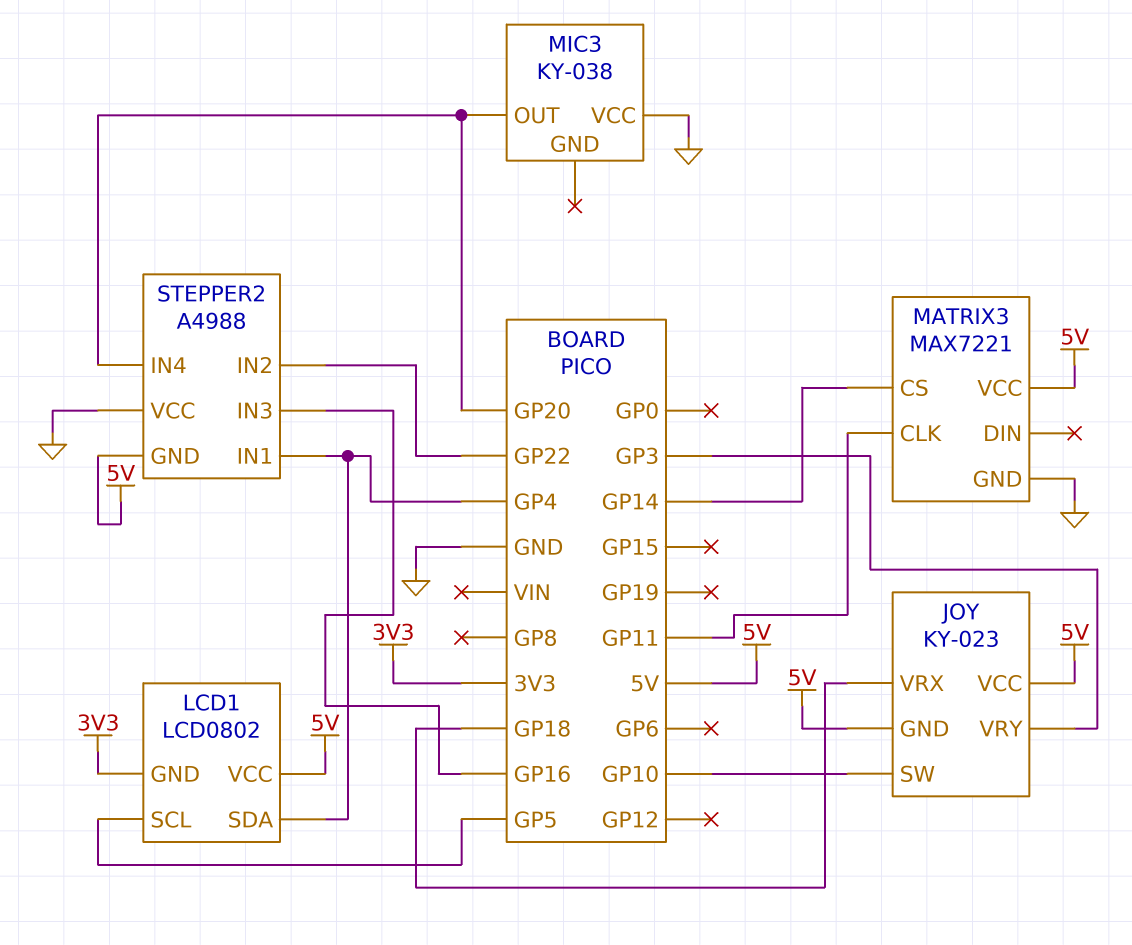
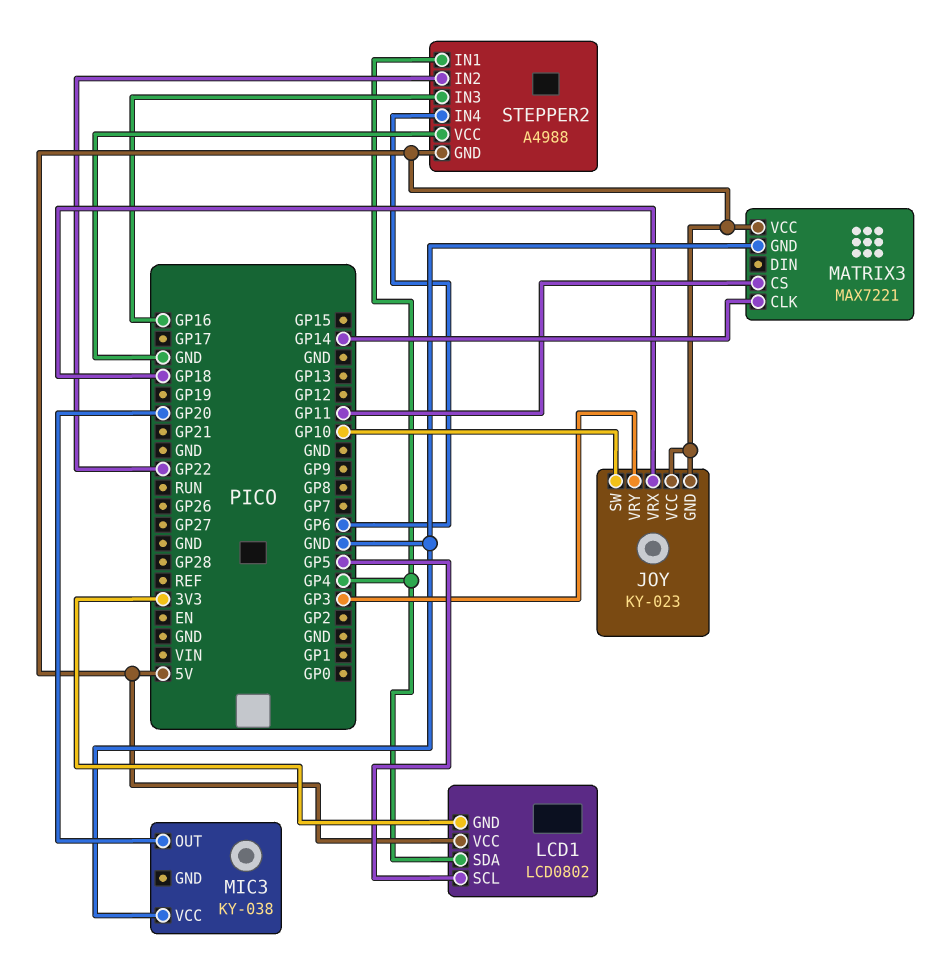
MATRIX3 pin CLK: GP11 -> GP14
MATRIX3 pin CS: GP14 -> GP11
STEPPER2 pin IN4: GP20 -> GP6

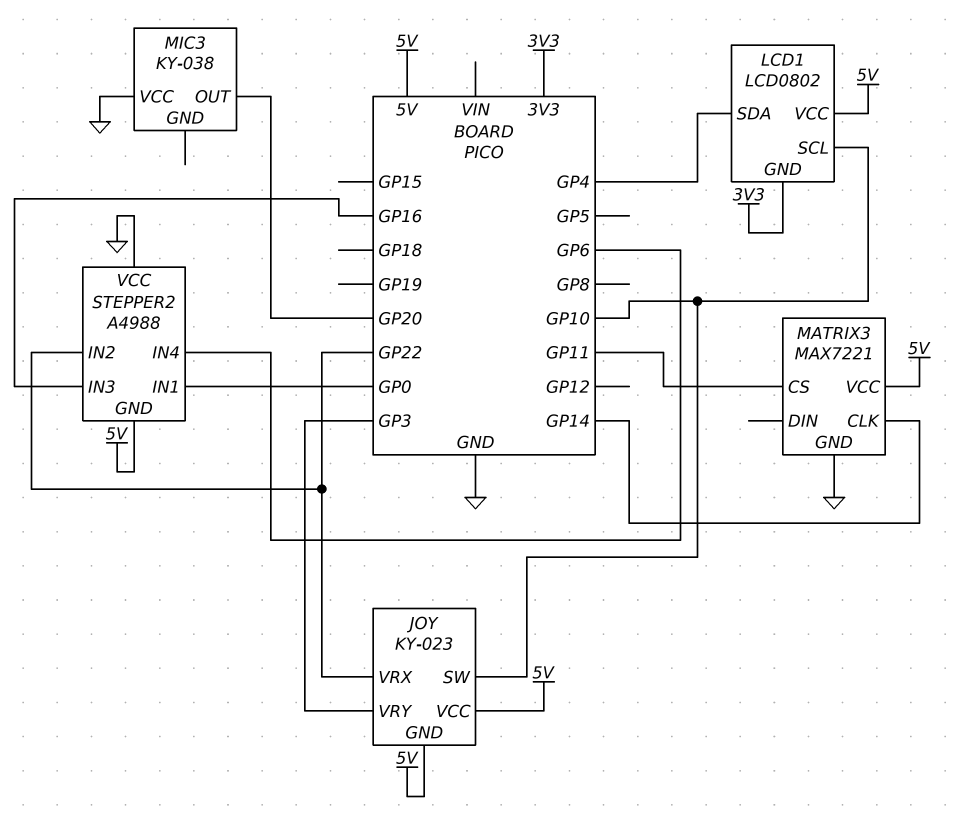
JOY pin VRX: GP18 -> GP22
LCD1 pin SCL: GP5 -> GP10
STEPPER2 pin IN1: GP4 -> GP0

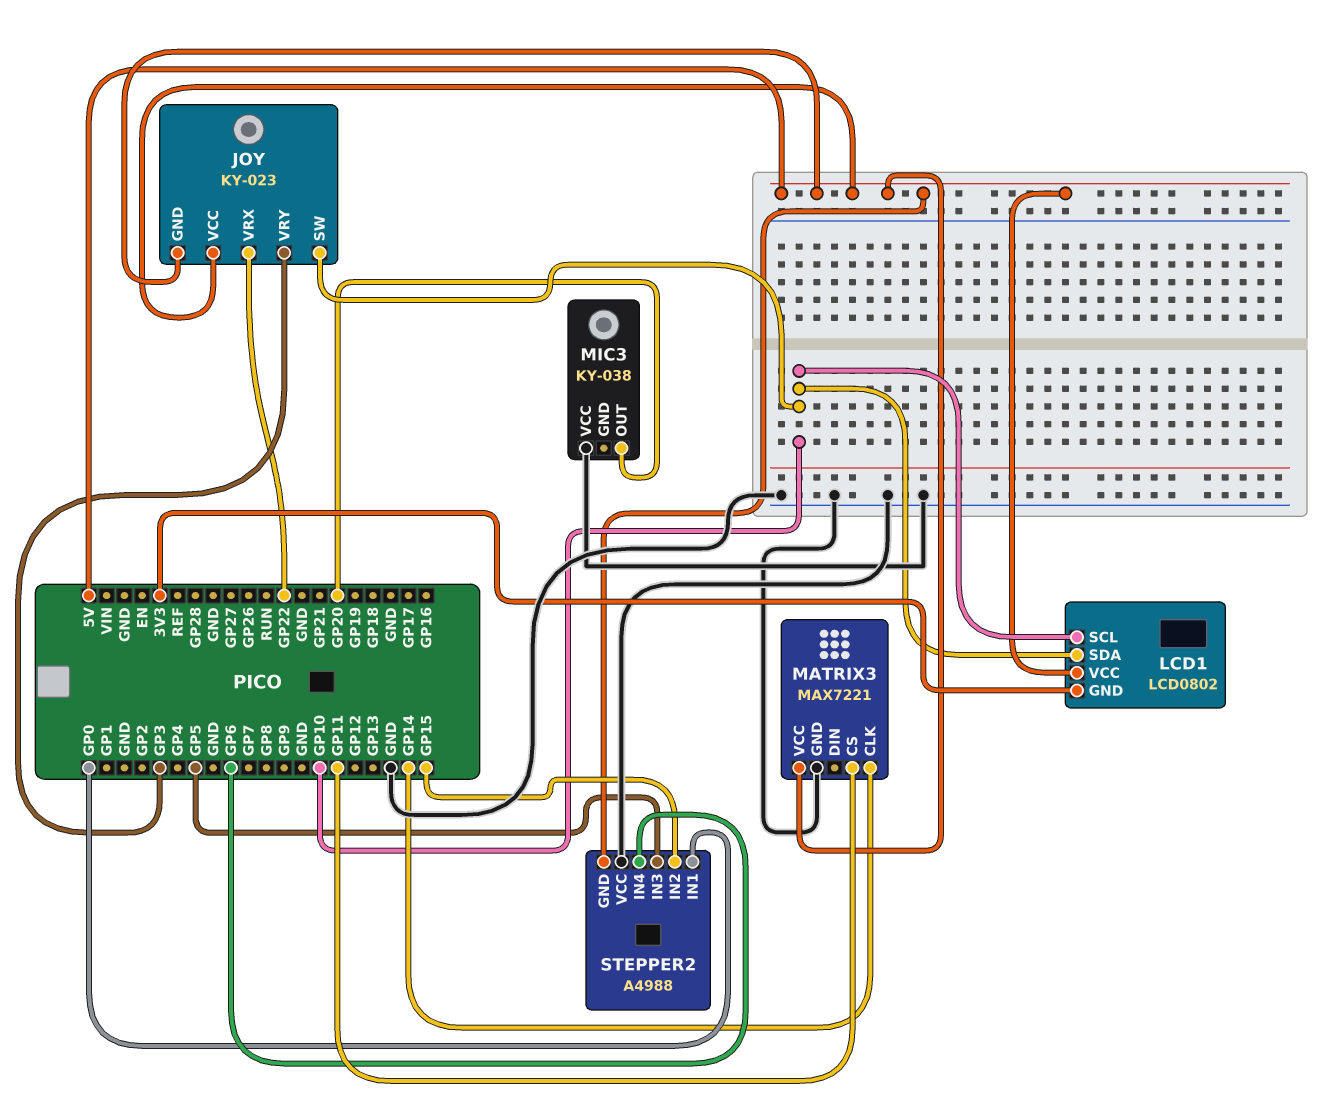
LCD1 pin SDA: GP4 -> GP10
STEPPER2 pin IN2: GP22 -> GP15
STEPPER2 pin IN3: GP16 -> GP5

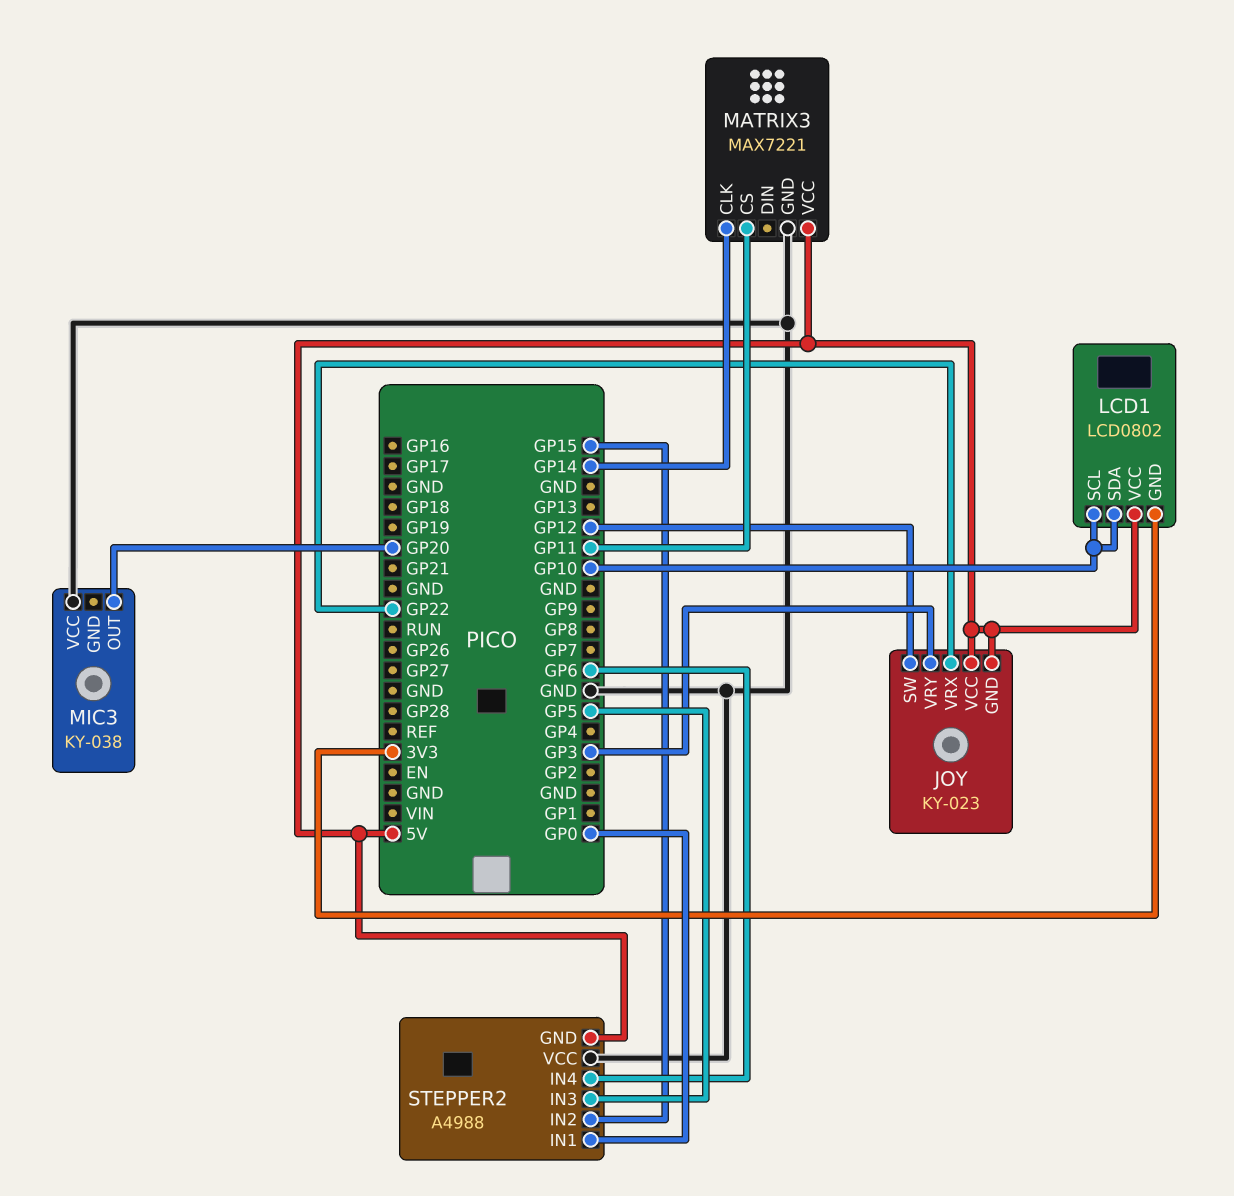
JOY pin SW: GP10 -> GP12

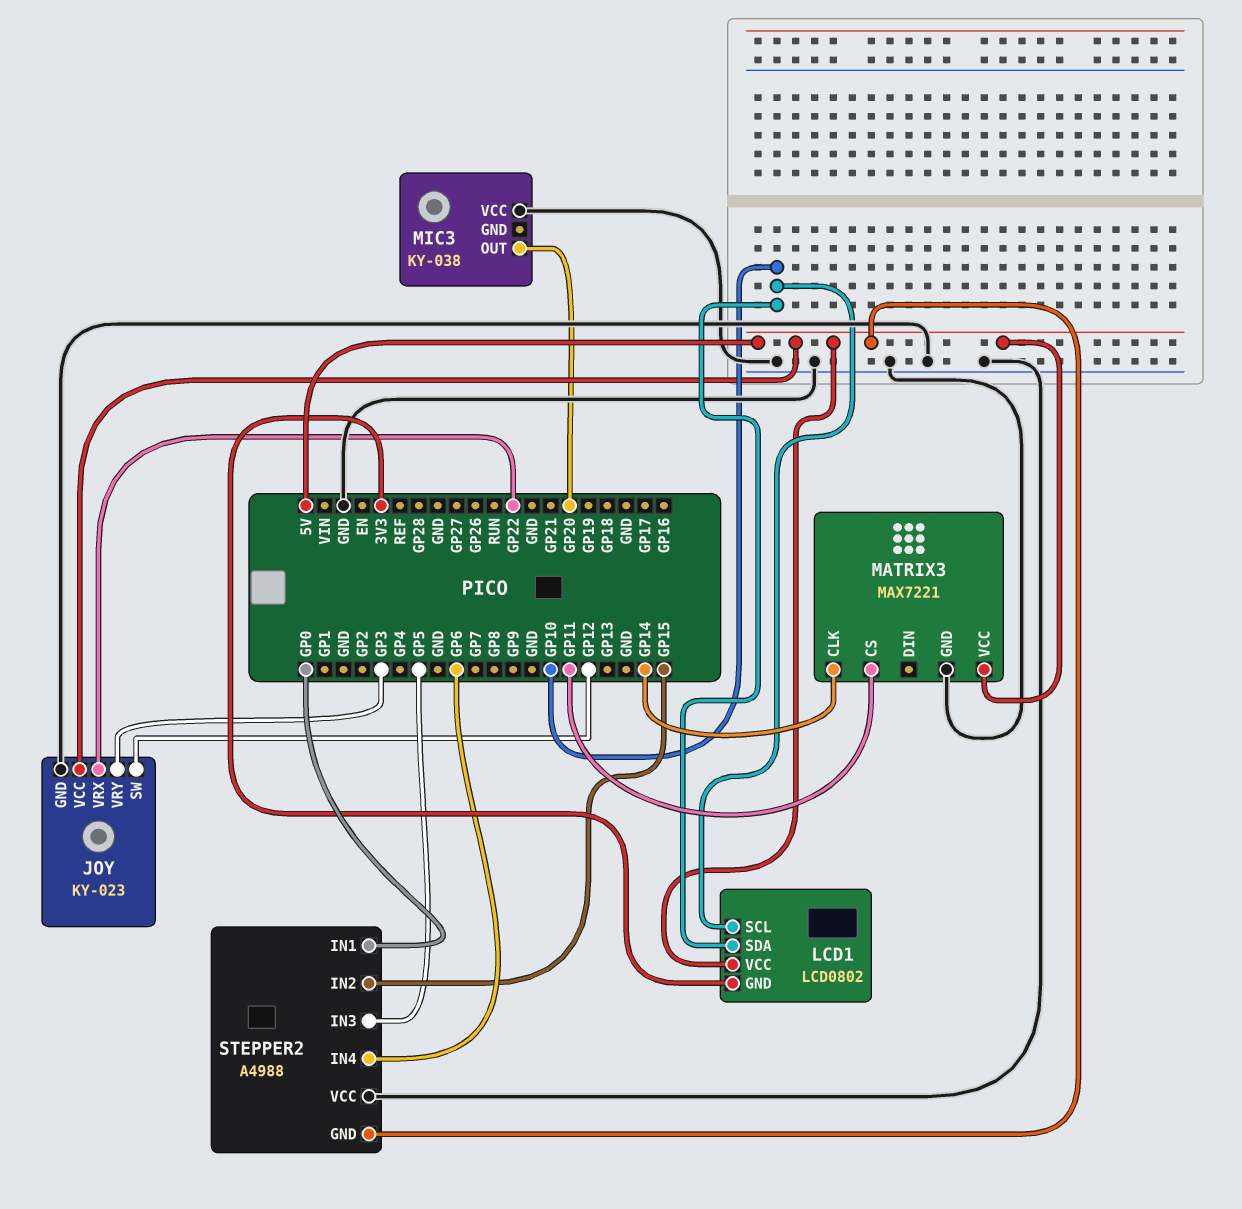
JOY pin GND: 5V -> GND

